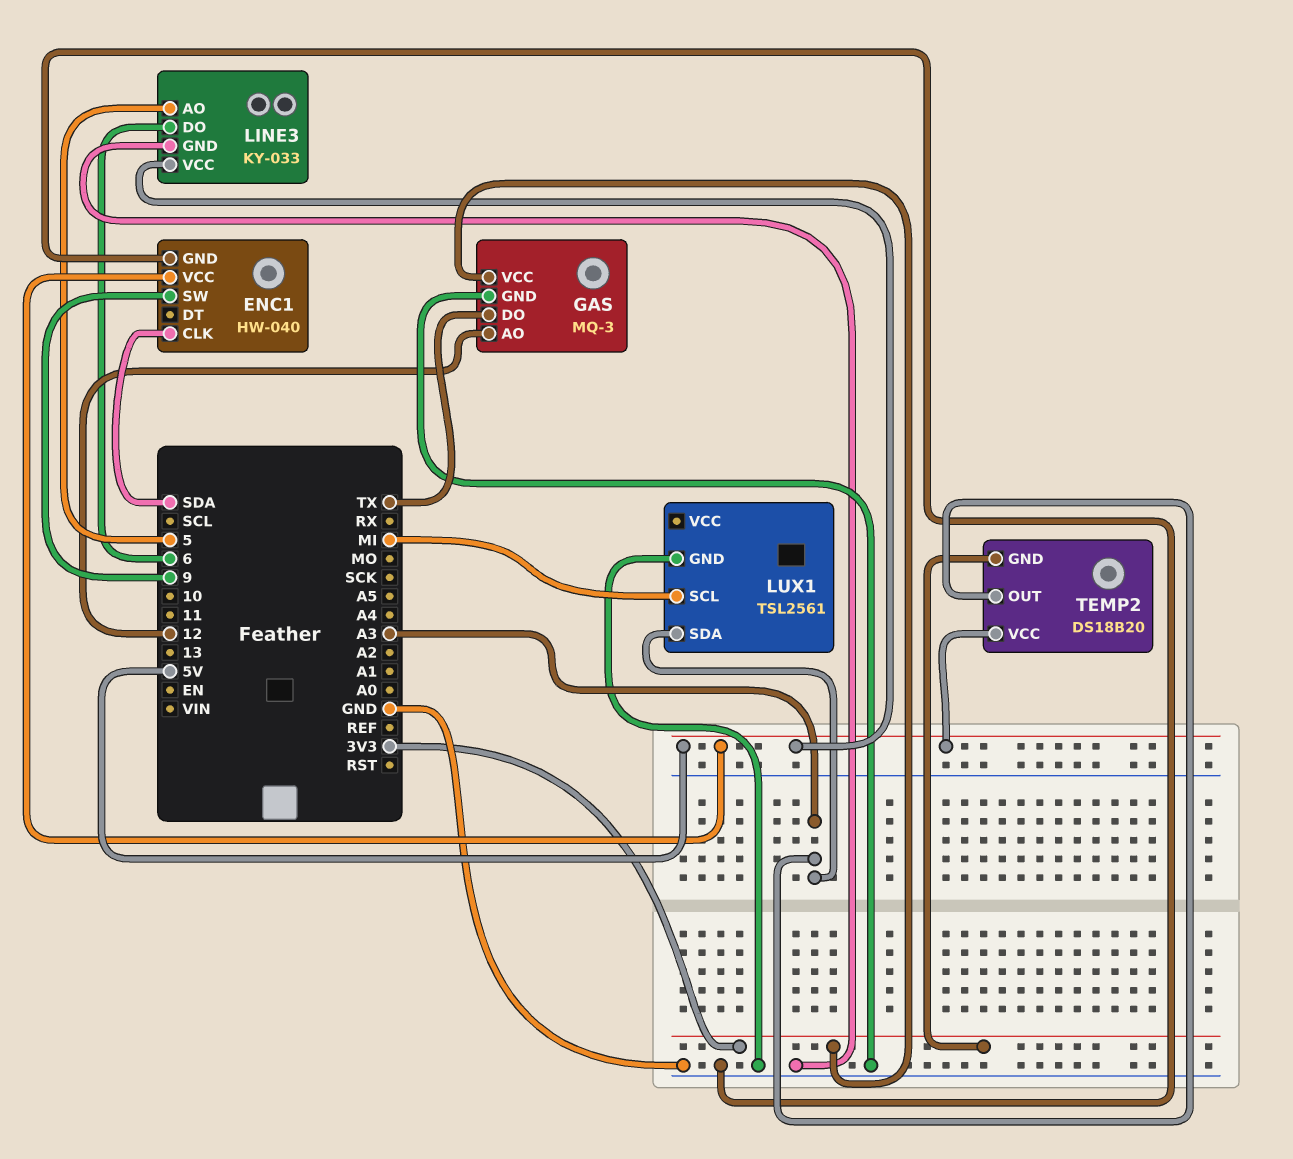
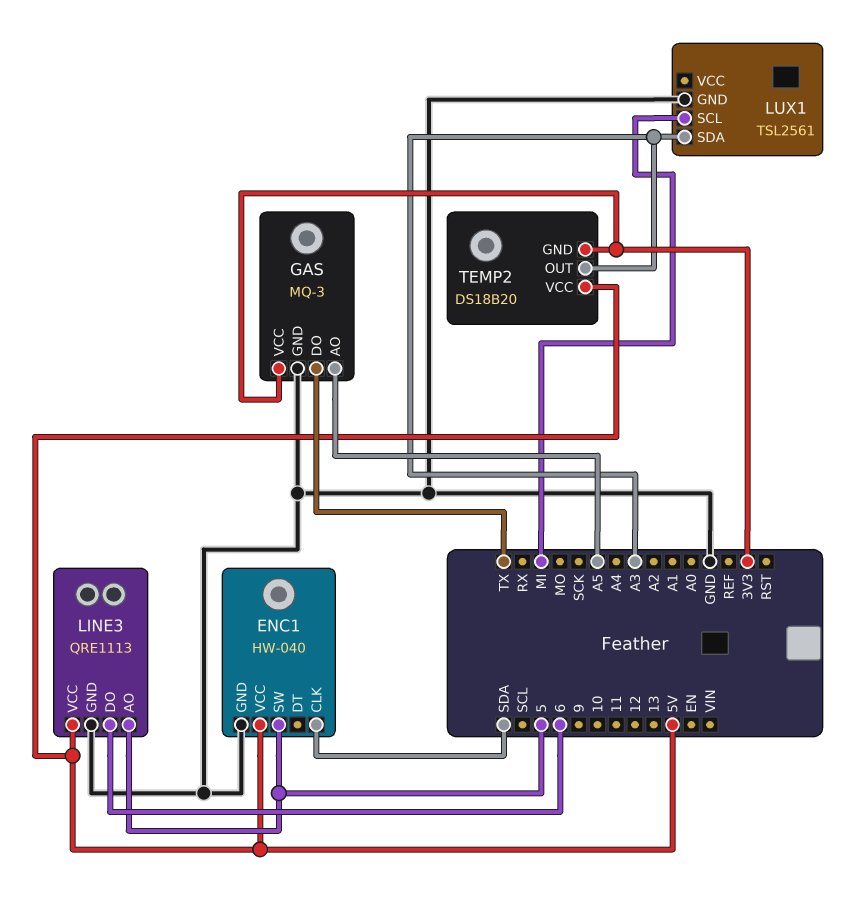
ENC1 pin SW: 9 -> 5
GAS pin AO: 12 -> A5
LINE3: KY-033 -> QRE1113

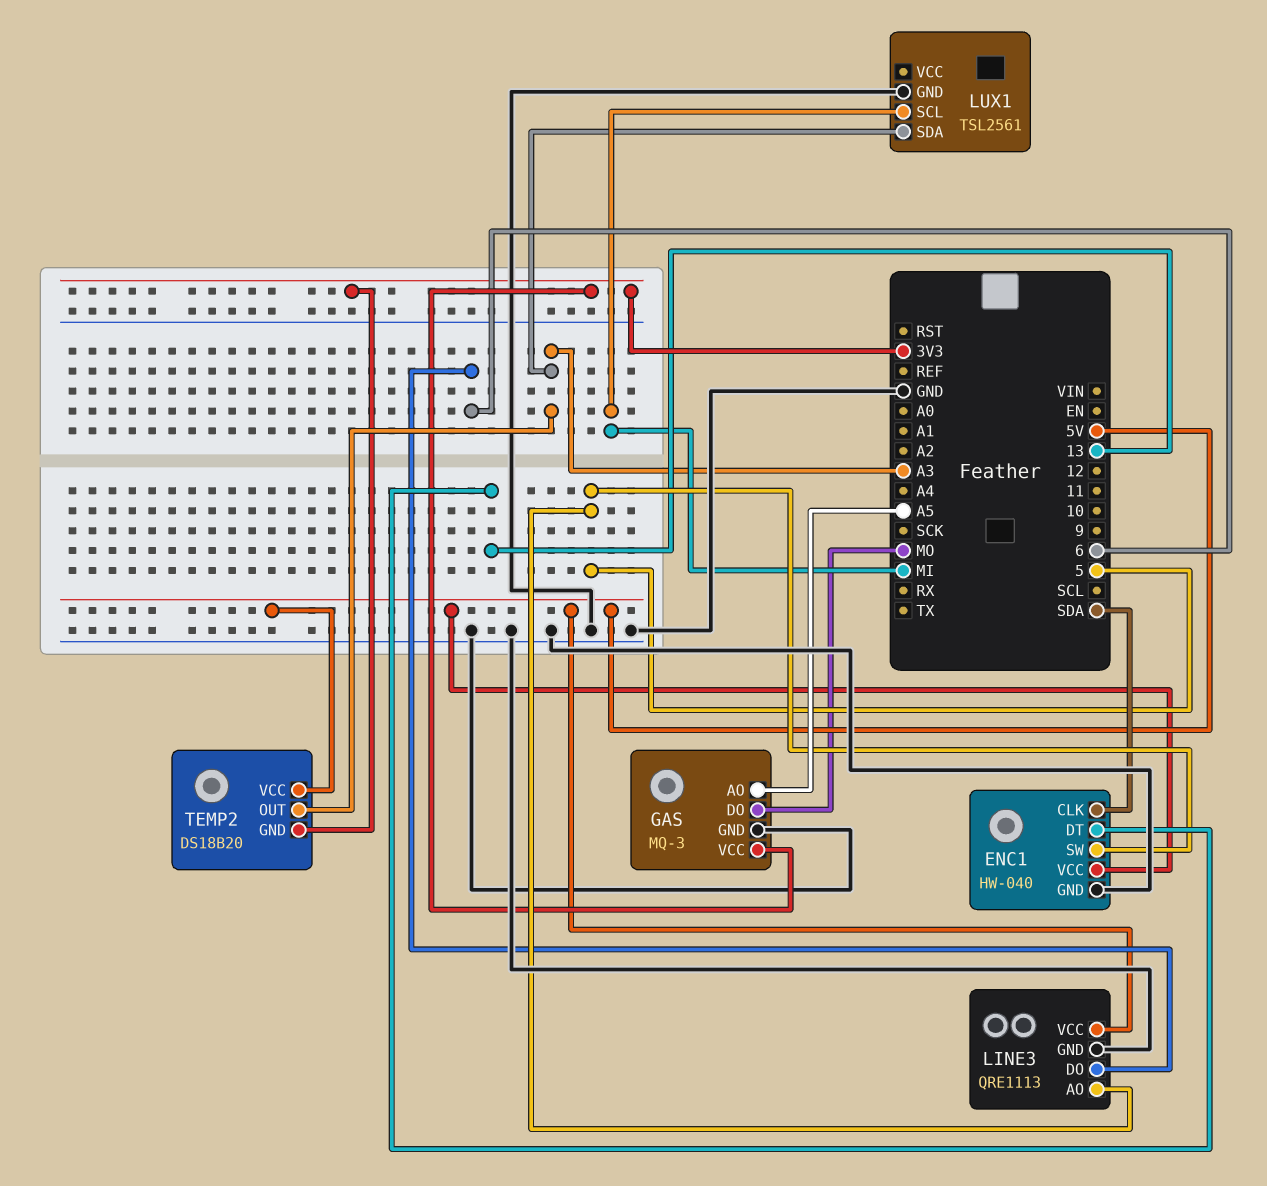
ENC1 pin DT: none -> 13
GAS pin DO: TX -> MO

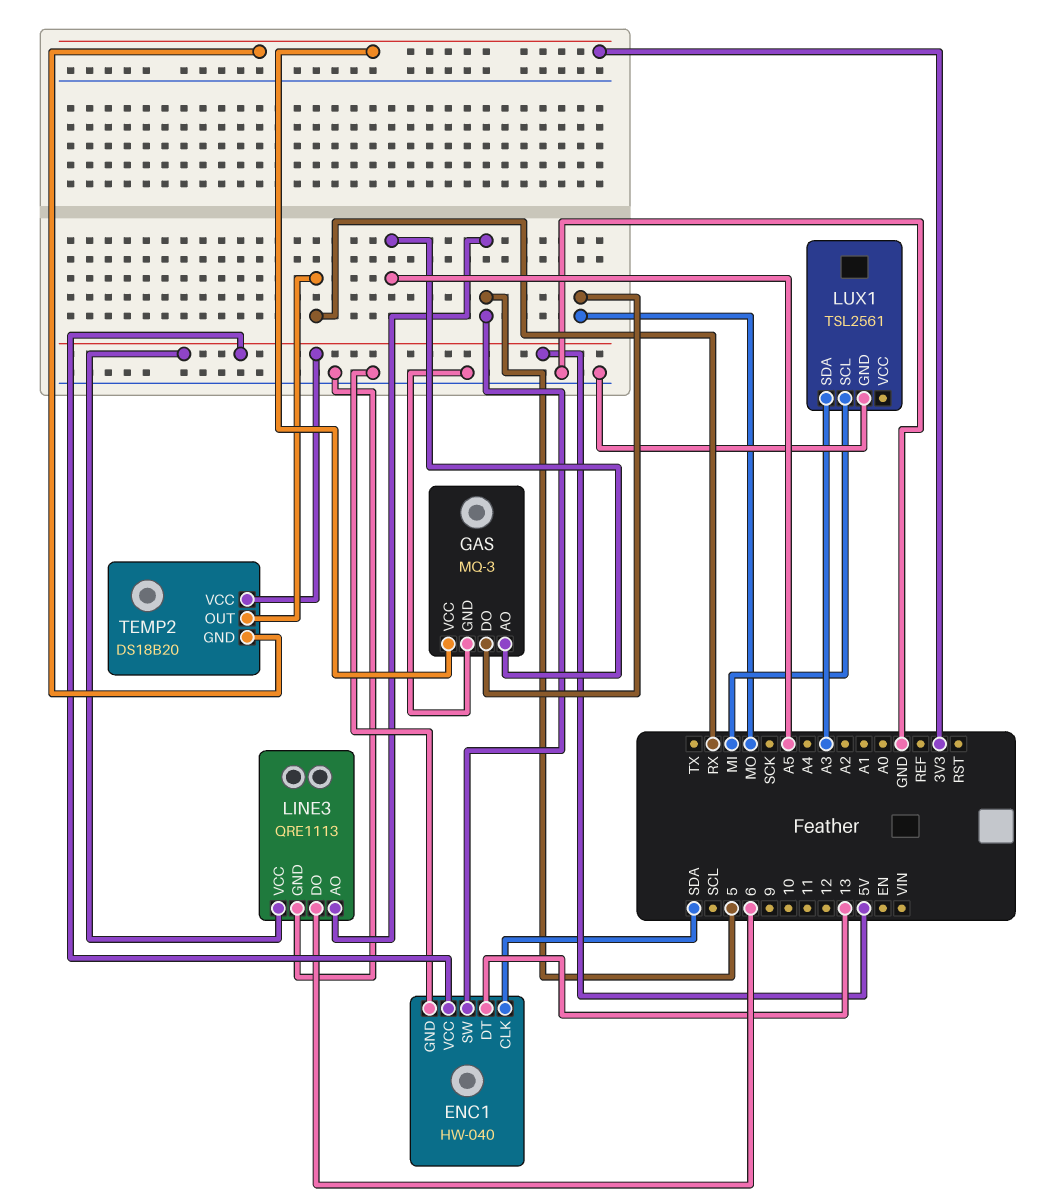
TEMP2 pin OUT: A3 -> RX

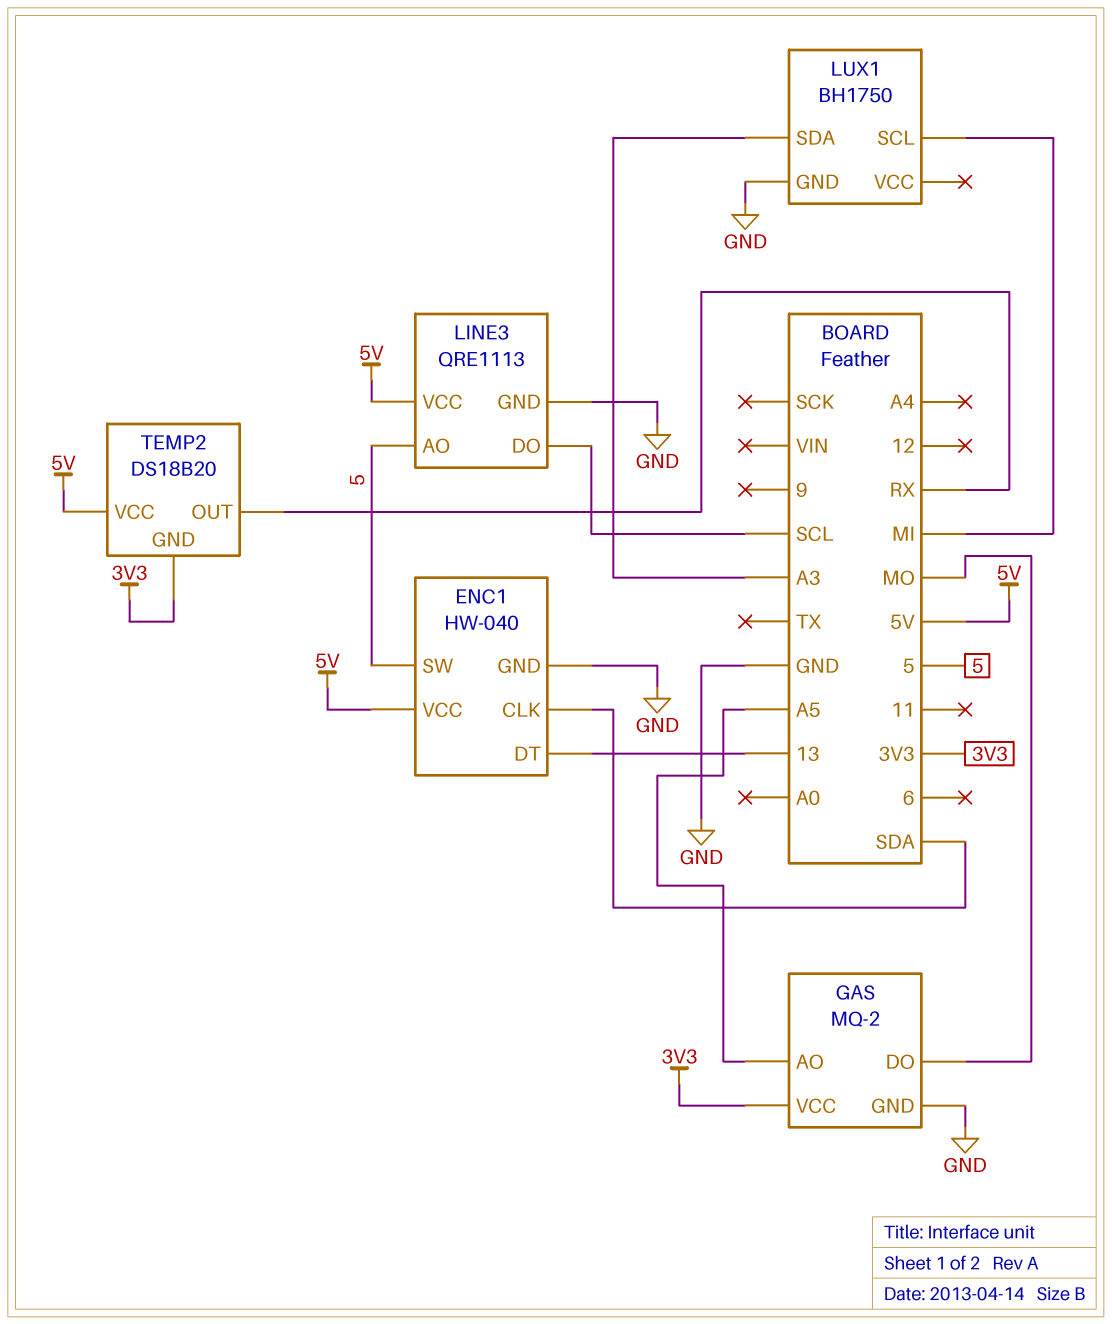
GAS: MQ-3 -> MQ-2
LINE3 pin DO: 6 -> SCL
LUX1: TSL2561 -> BH1750

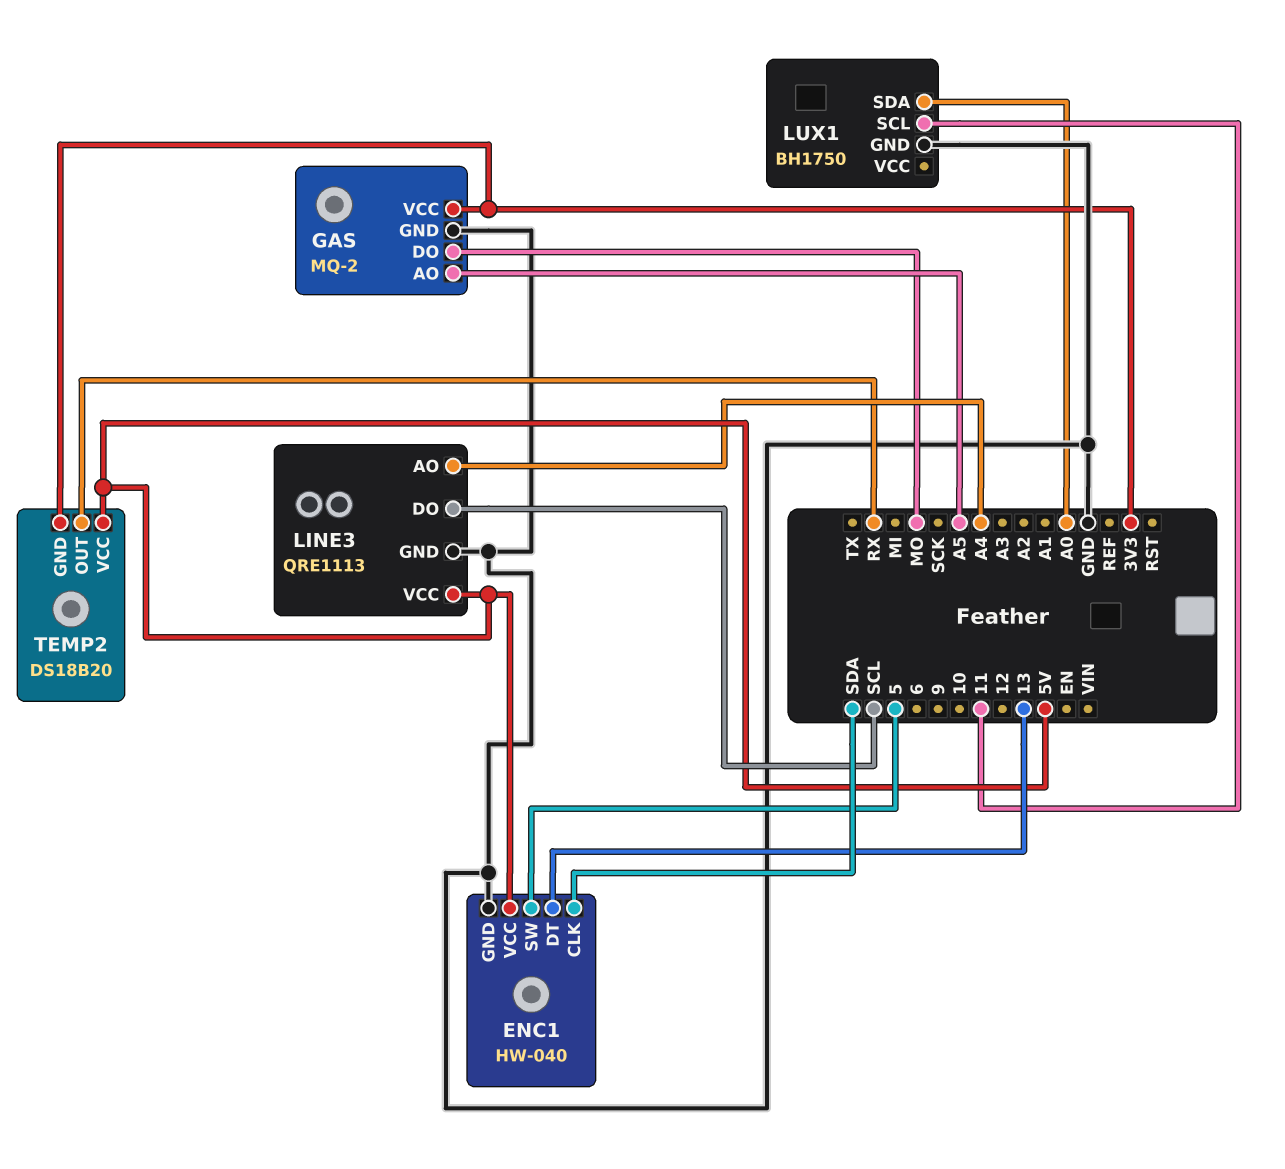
LINE3 pin AO: 5 -> A4
LUX1 pin SCL: MI -> 11
LUX1 pin SDA: A3 -> A0

